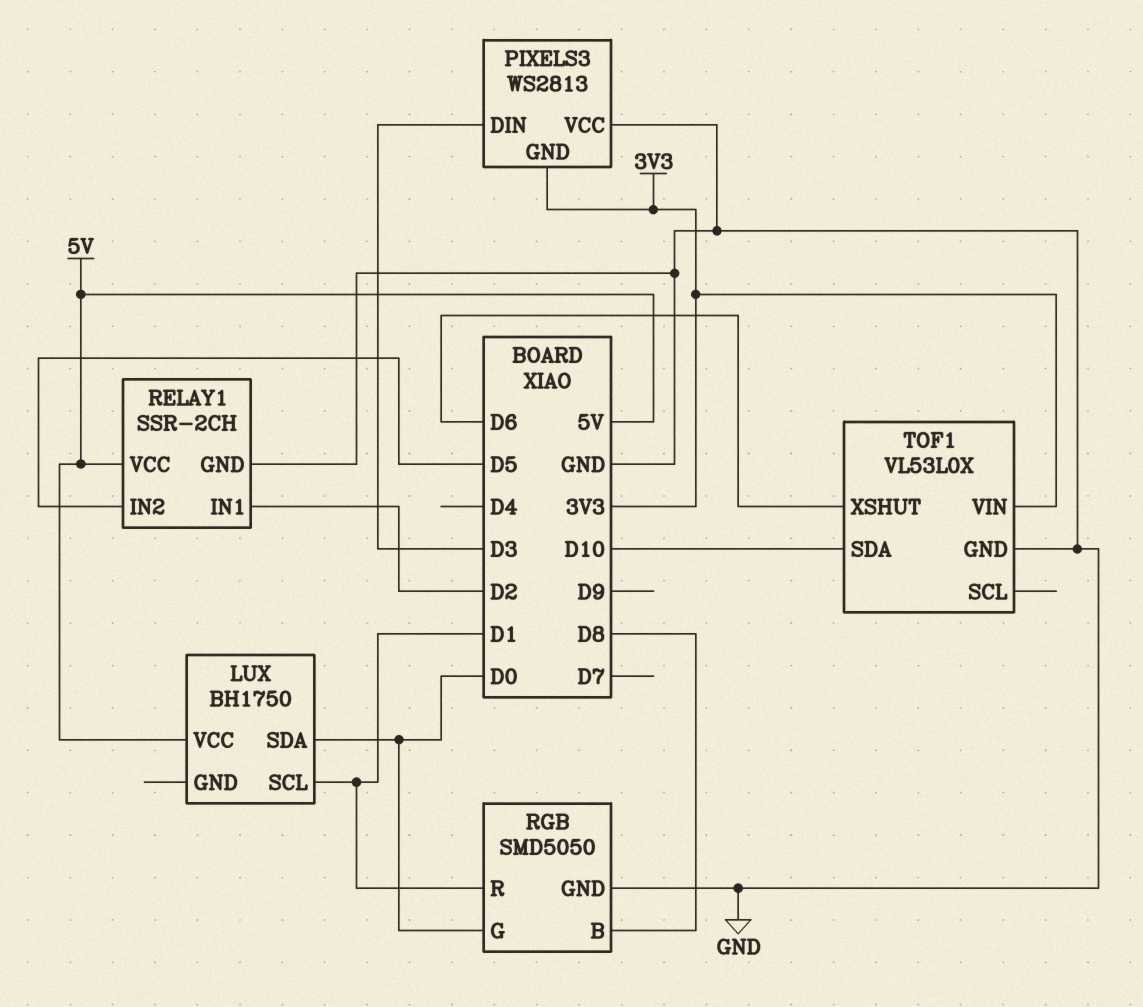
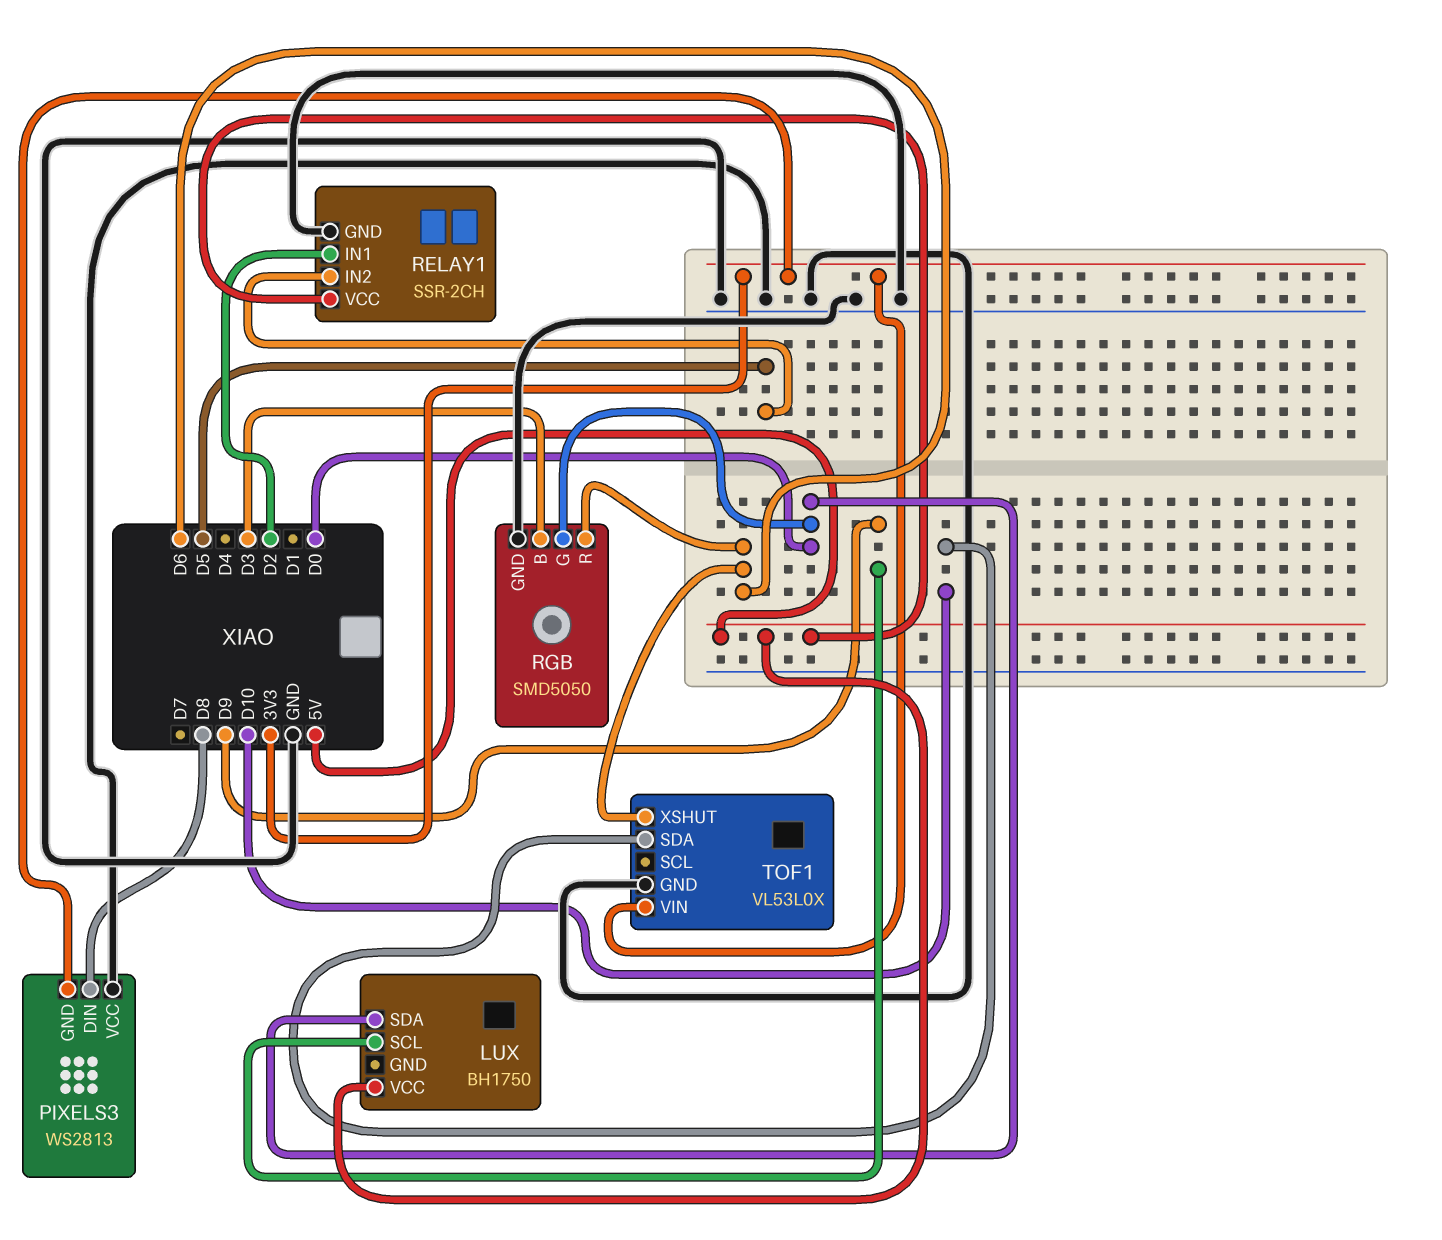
LUX pin SCL: D1 -> D9
PIXELS3 pin DIN: D3 -> D8
RGB pin B: D8 -> D3
RGB pin R: D1 -> D6

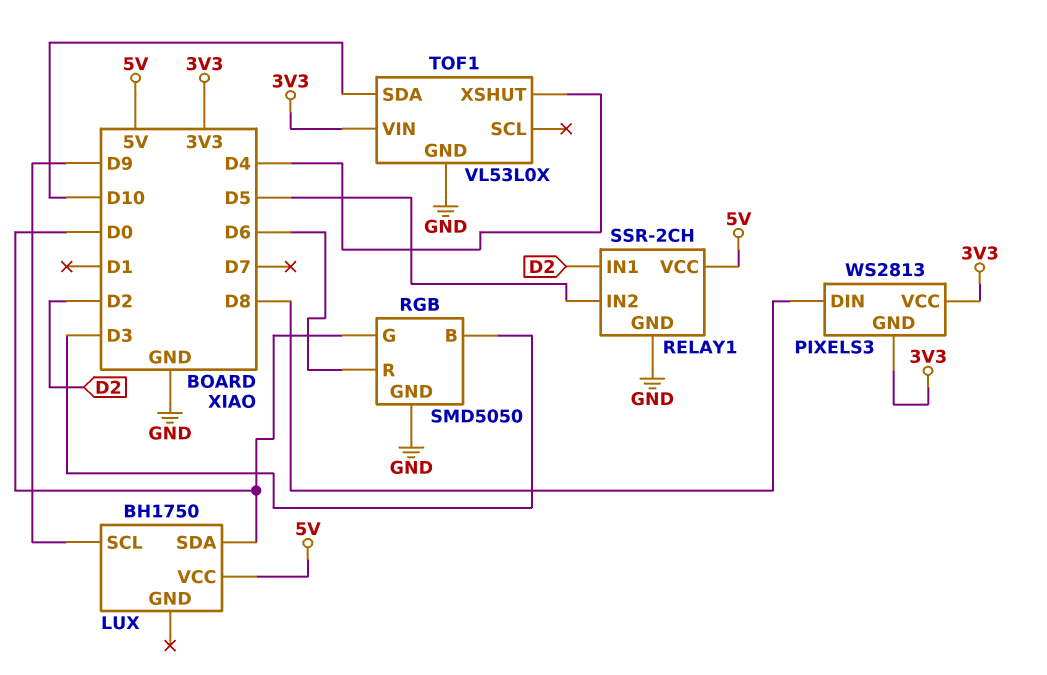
PIXELS3 pin VCC: GND -> 3V3
TOF1 pin XSHUT: D6 -> D4

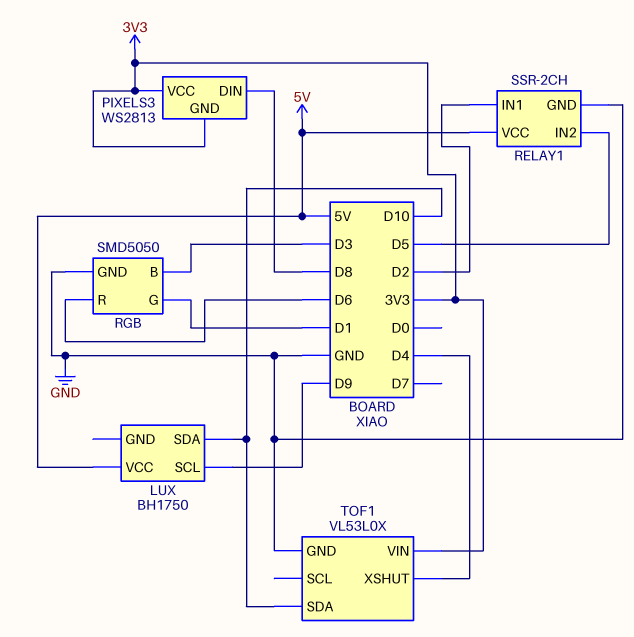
LUX pin SDA: D0 -> D10
RGB pin G: D0 -> D1

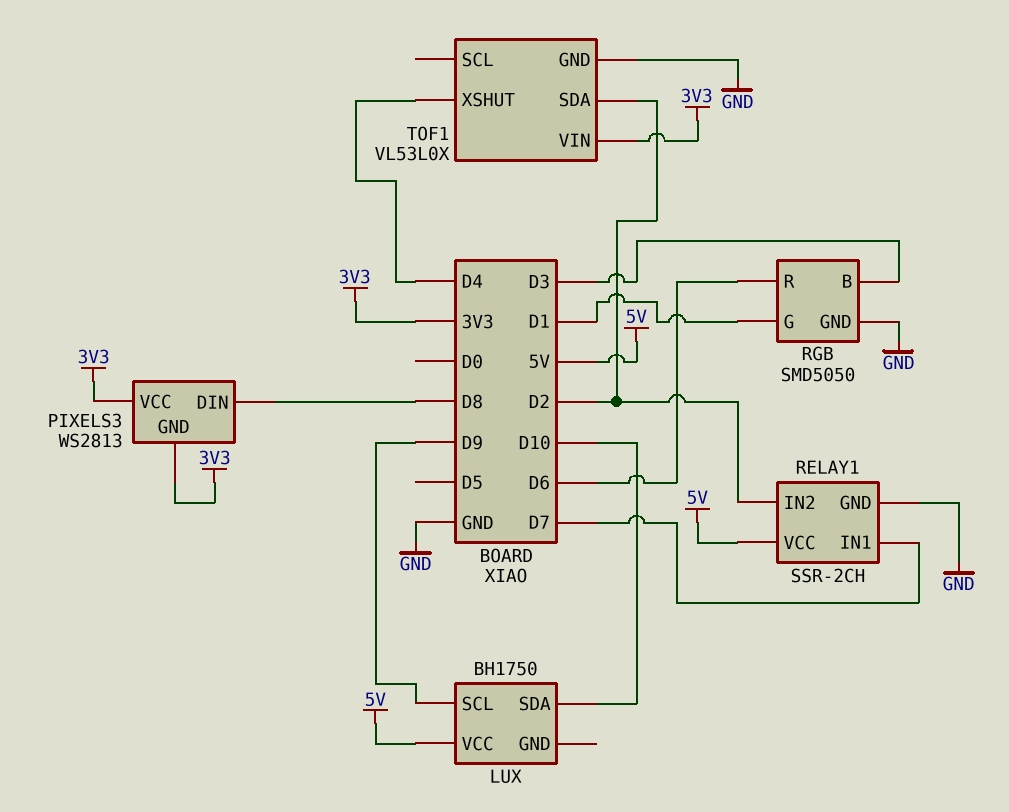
RELAY1 pin IN1: D2 -> D7
RELAY1 pin IN2: D5 -> D2
TOF1 pin SDA: D10 -> D2

